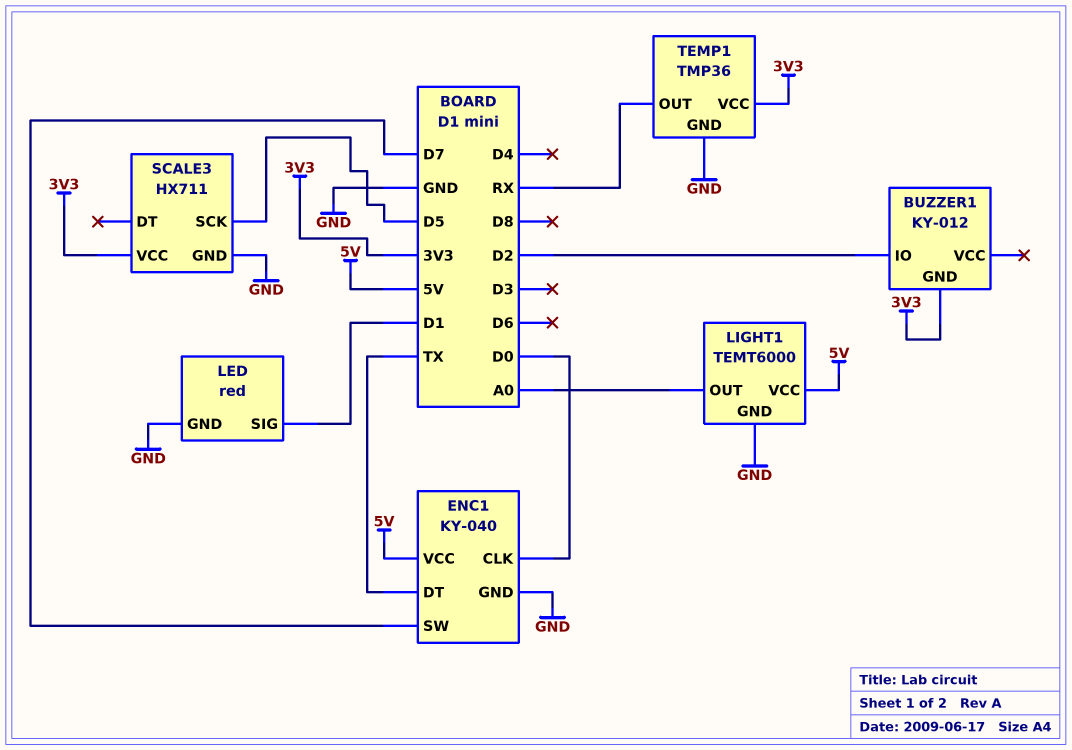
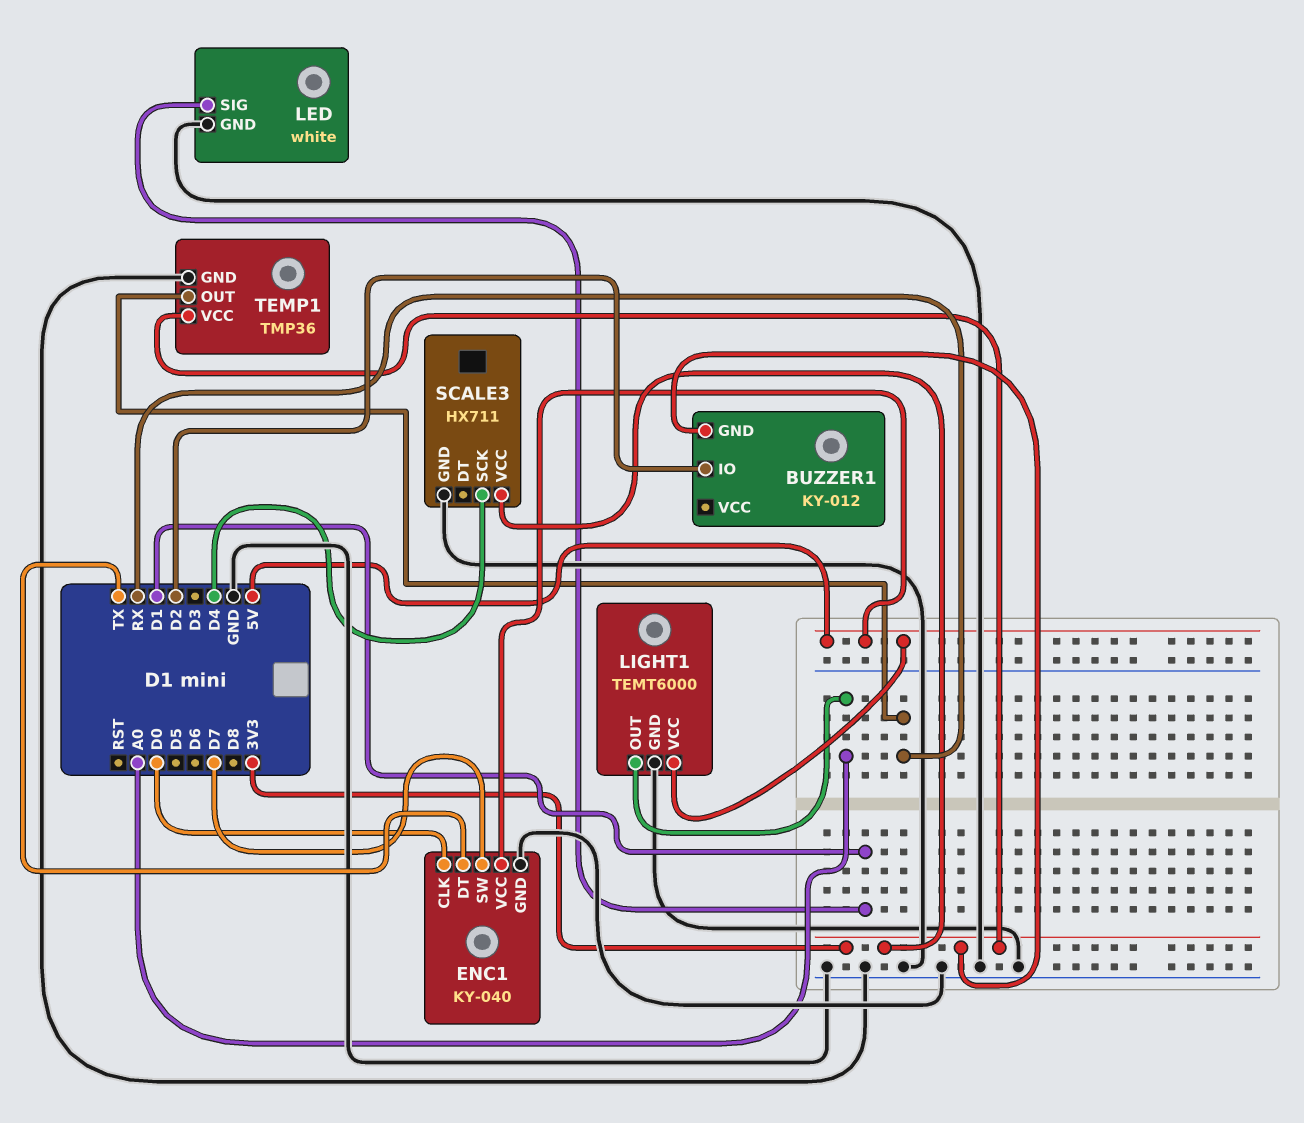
LED: red -> white
SCALE3 pin SCK: D5 -> D4

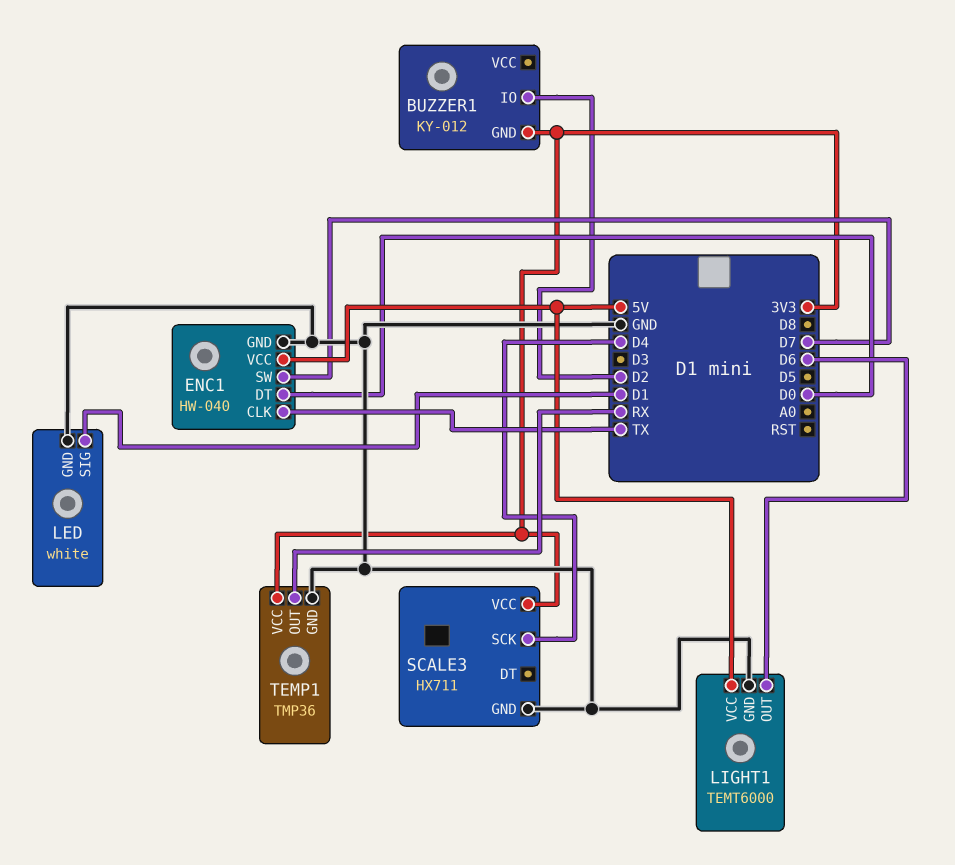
ENC1: KY-040 -> HW-040
ENC1 pin CLK: D0 -> TX
ENC1 pin DT: TX -> D0
LIGHT1 pin OUT: A0 -> D6

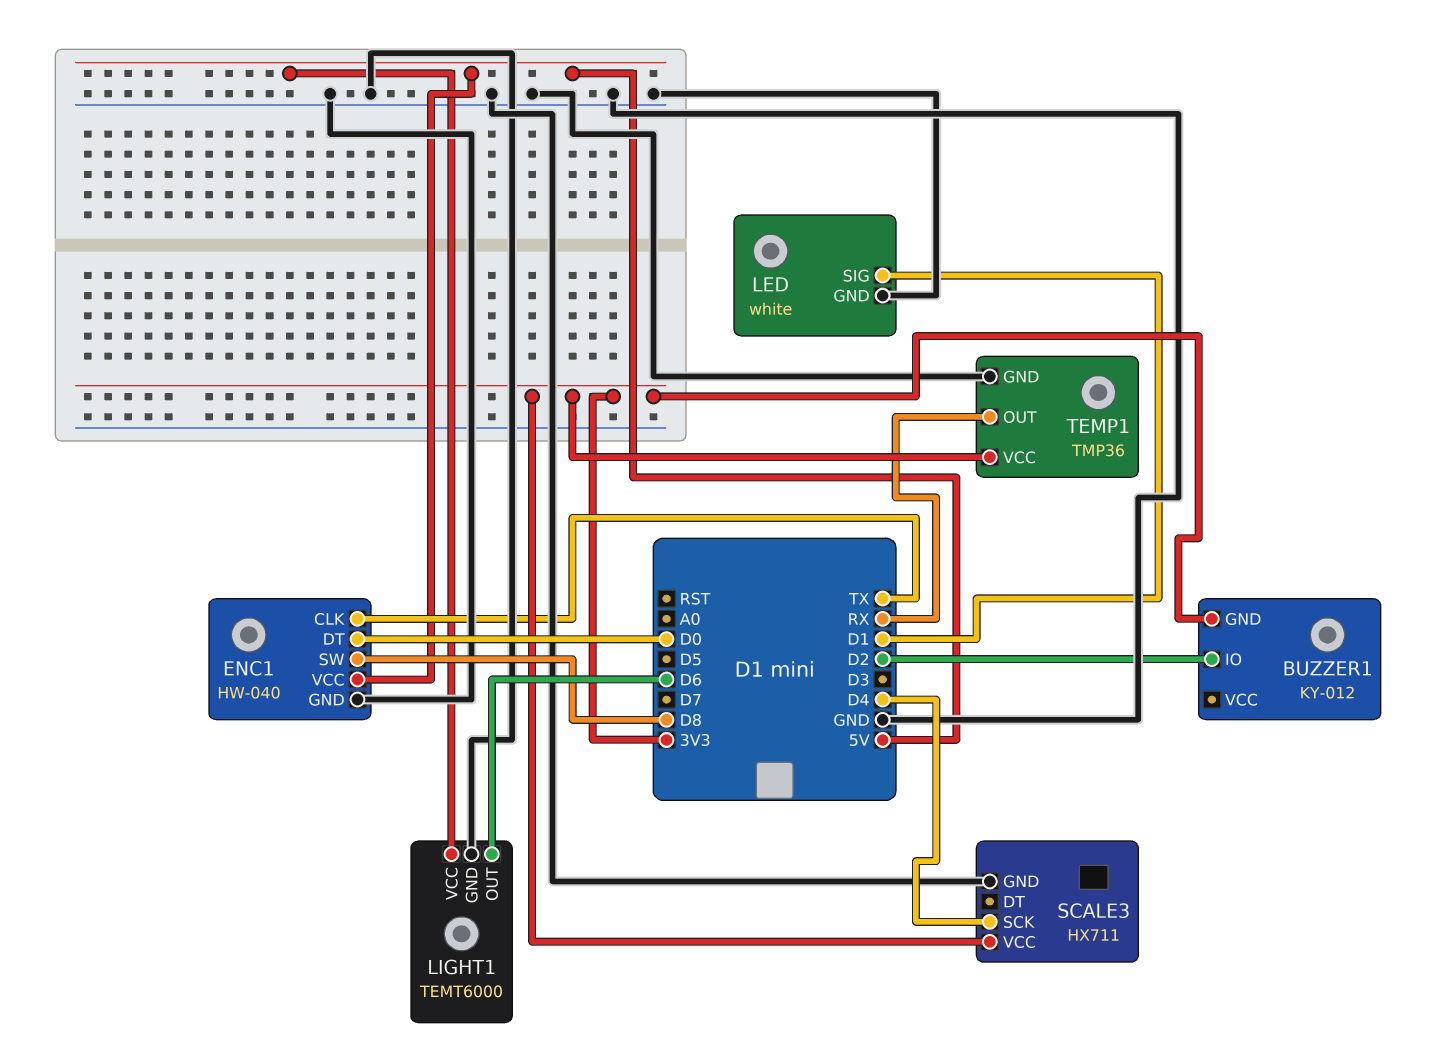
ENC1 pin SW: D7 -> D8

